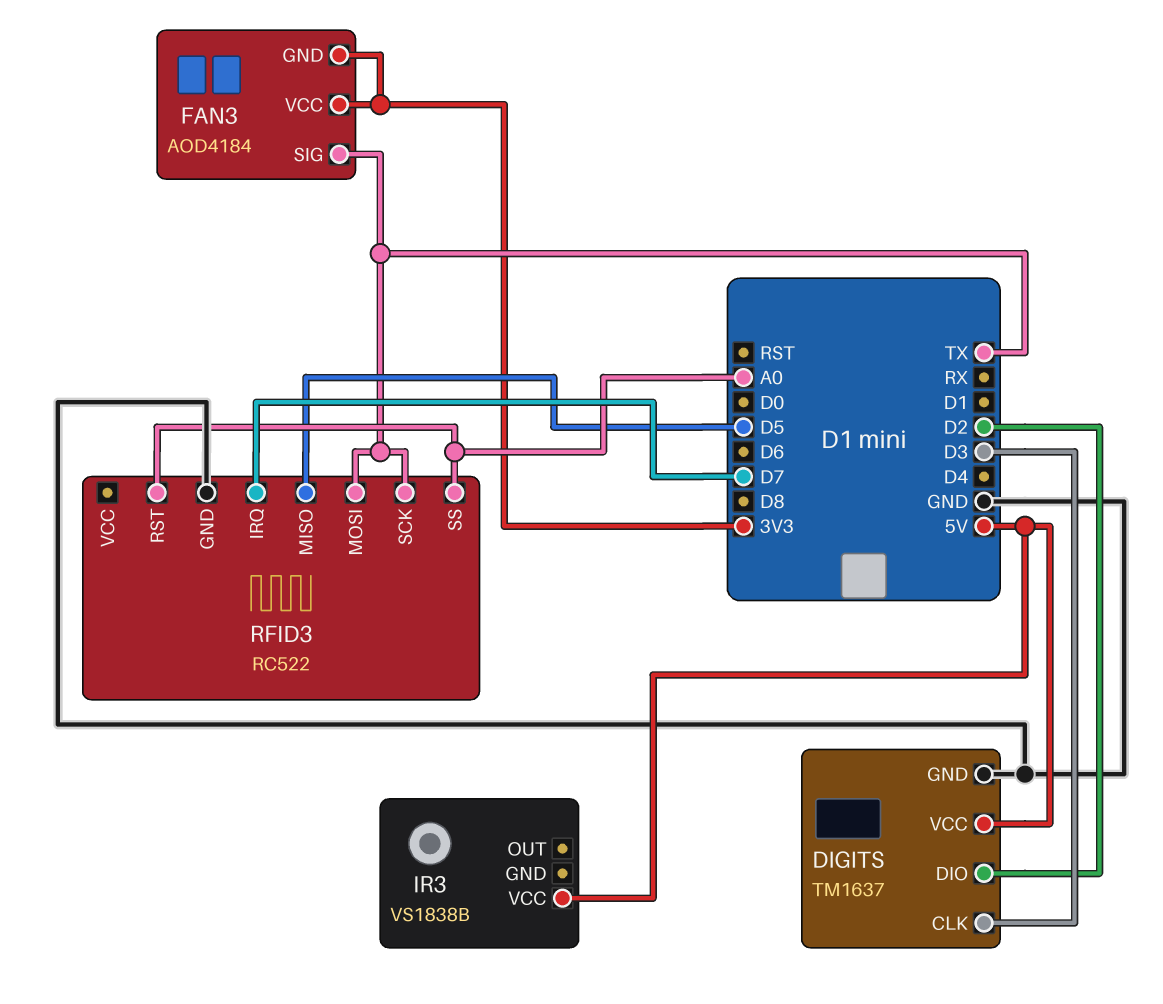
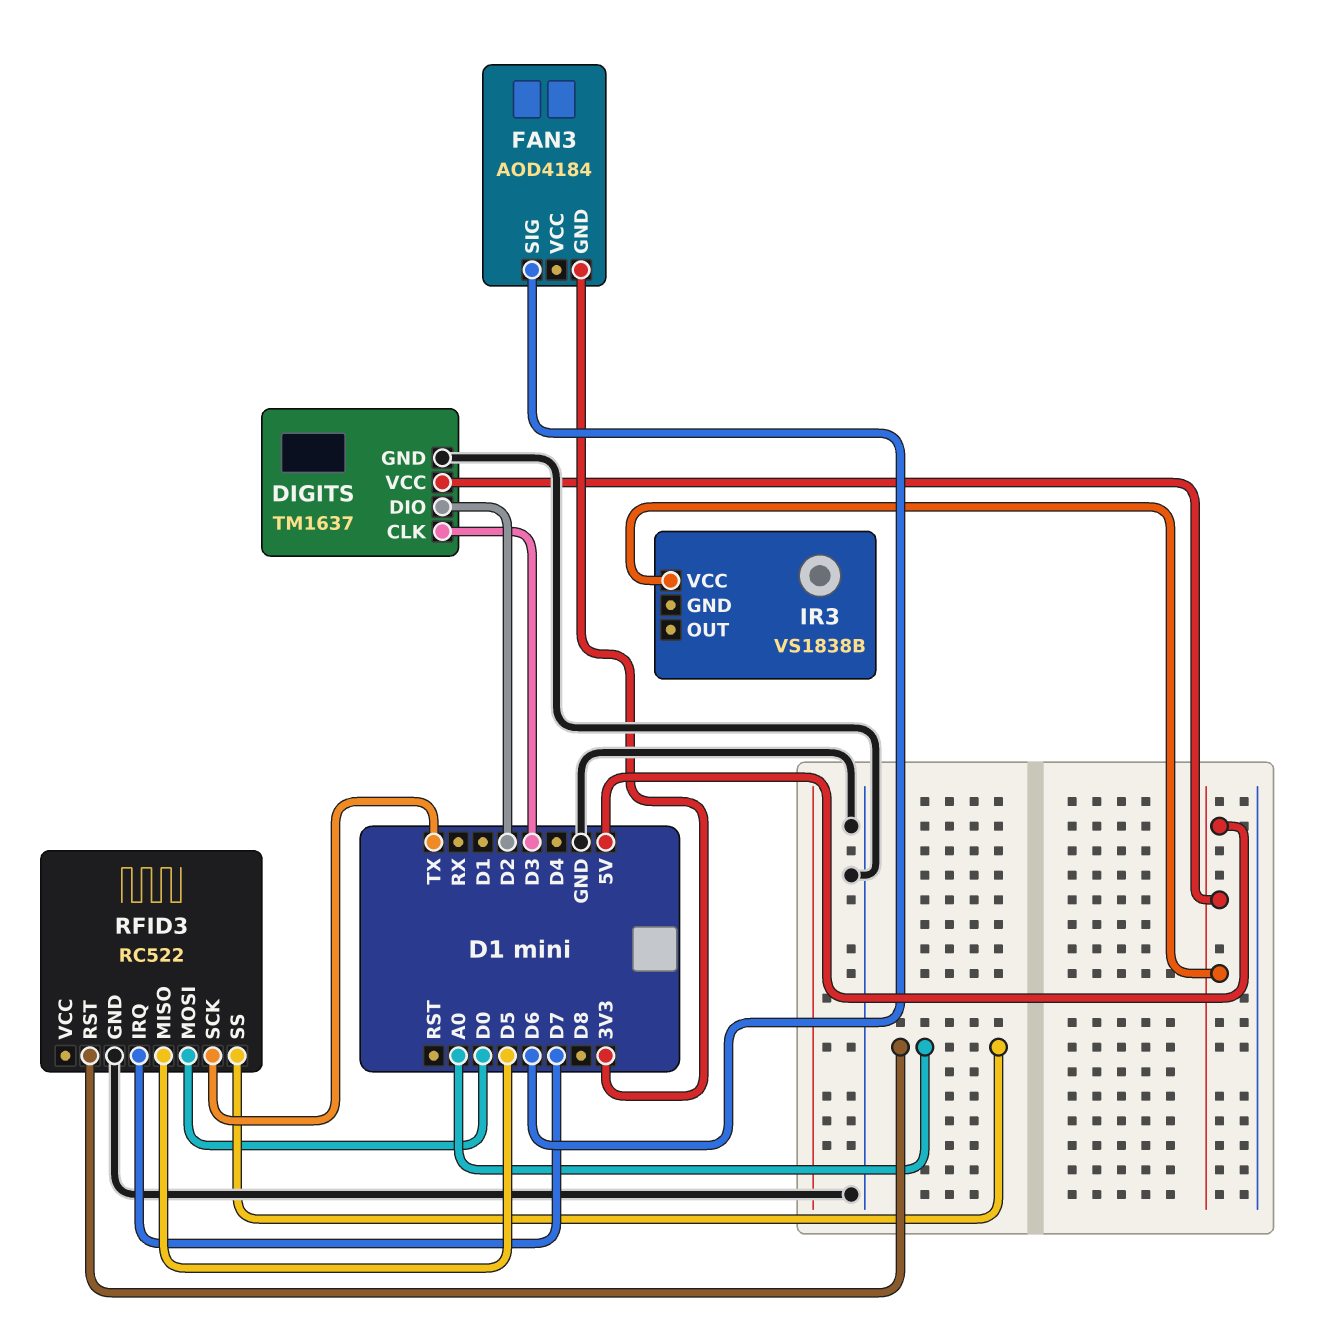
FAN3 pin SIG: TX -> D6
FAN3 pin VCC: 3V3 -> none
RFID3 pin MOSI: TX -> D0

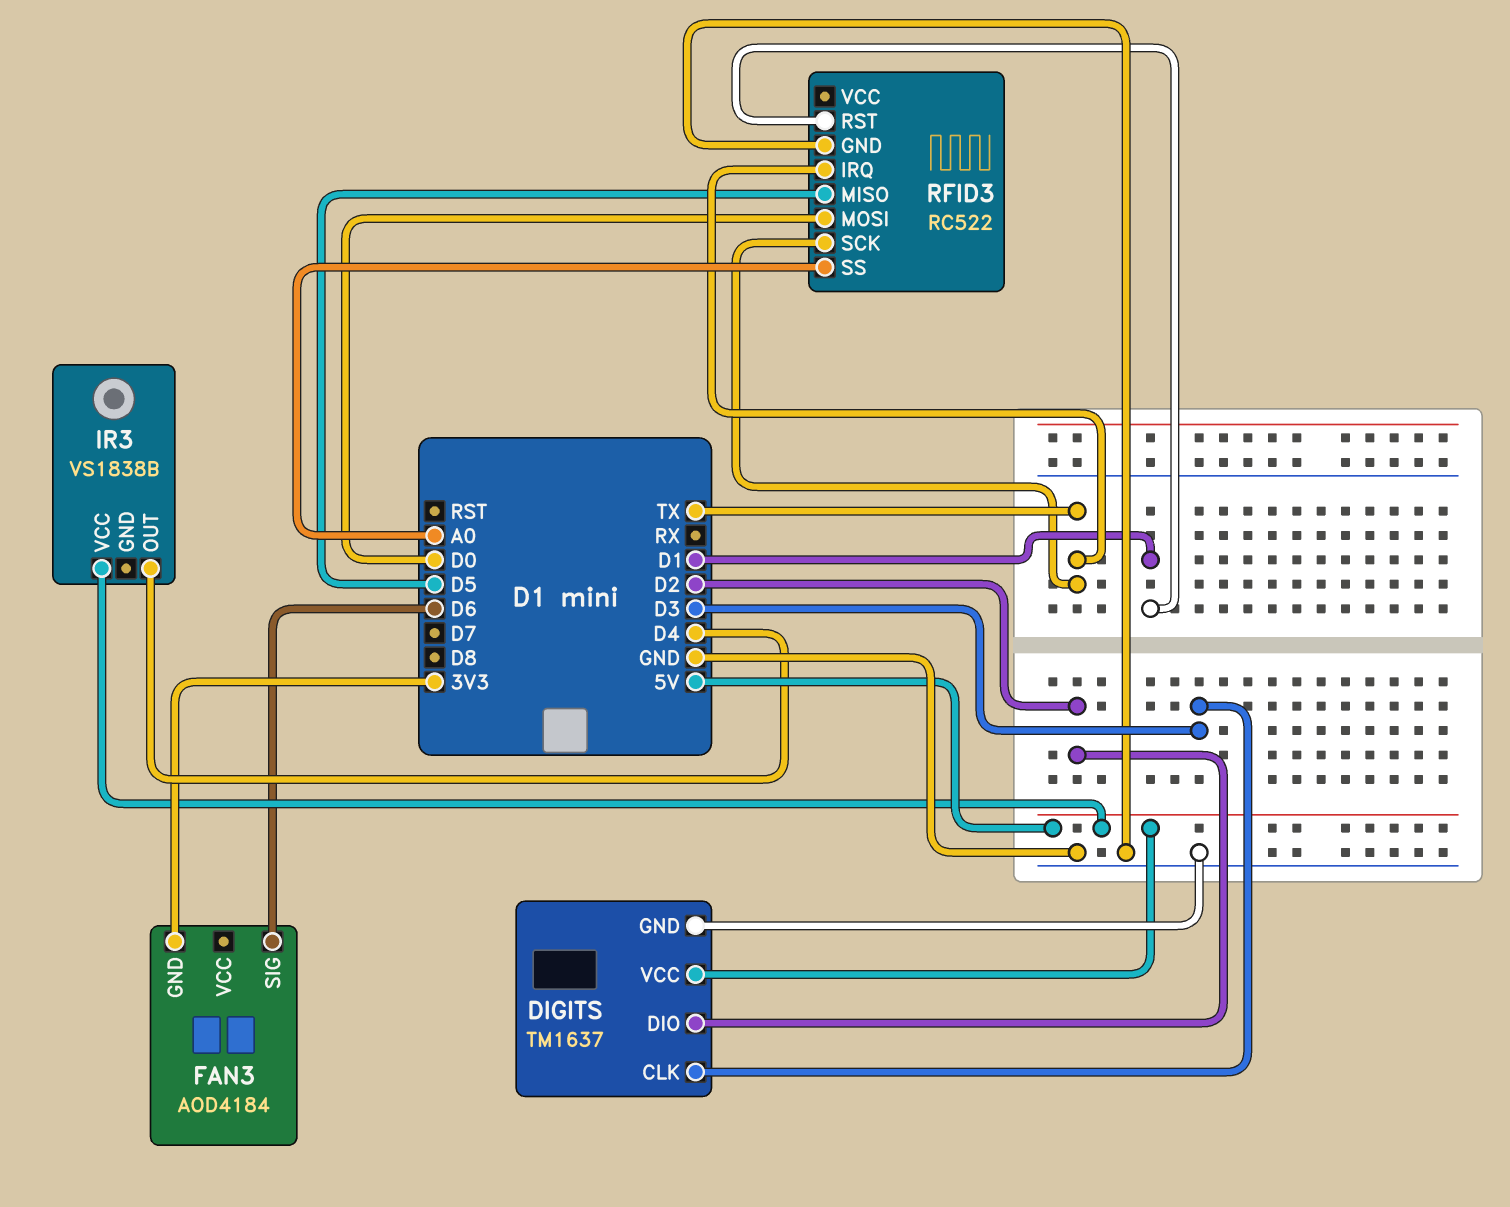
IR3 pin OUT: none -> D4
RFID3 pin IRQ: D7 -> TX
RFID3 pin RST: A0 -> D1

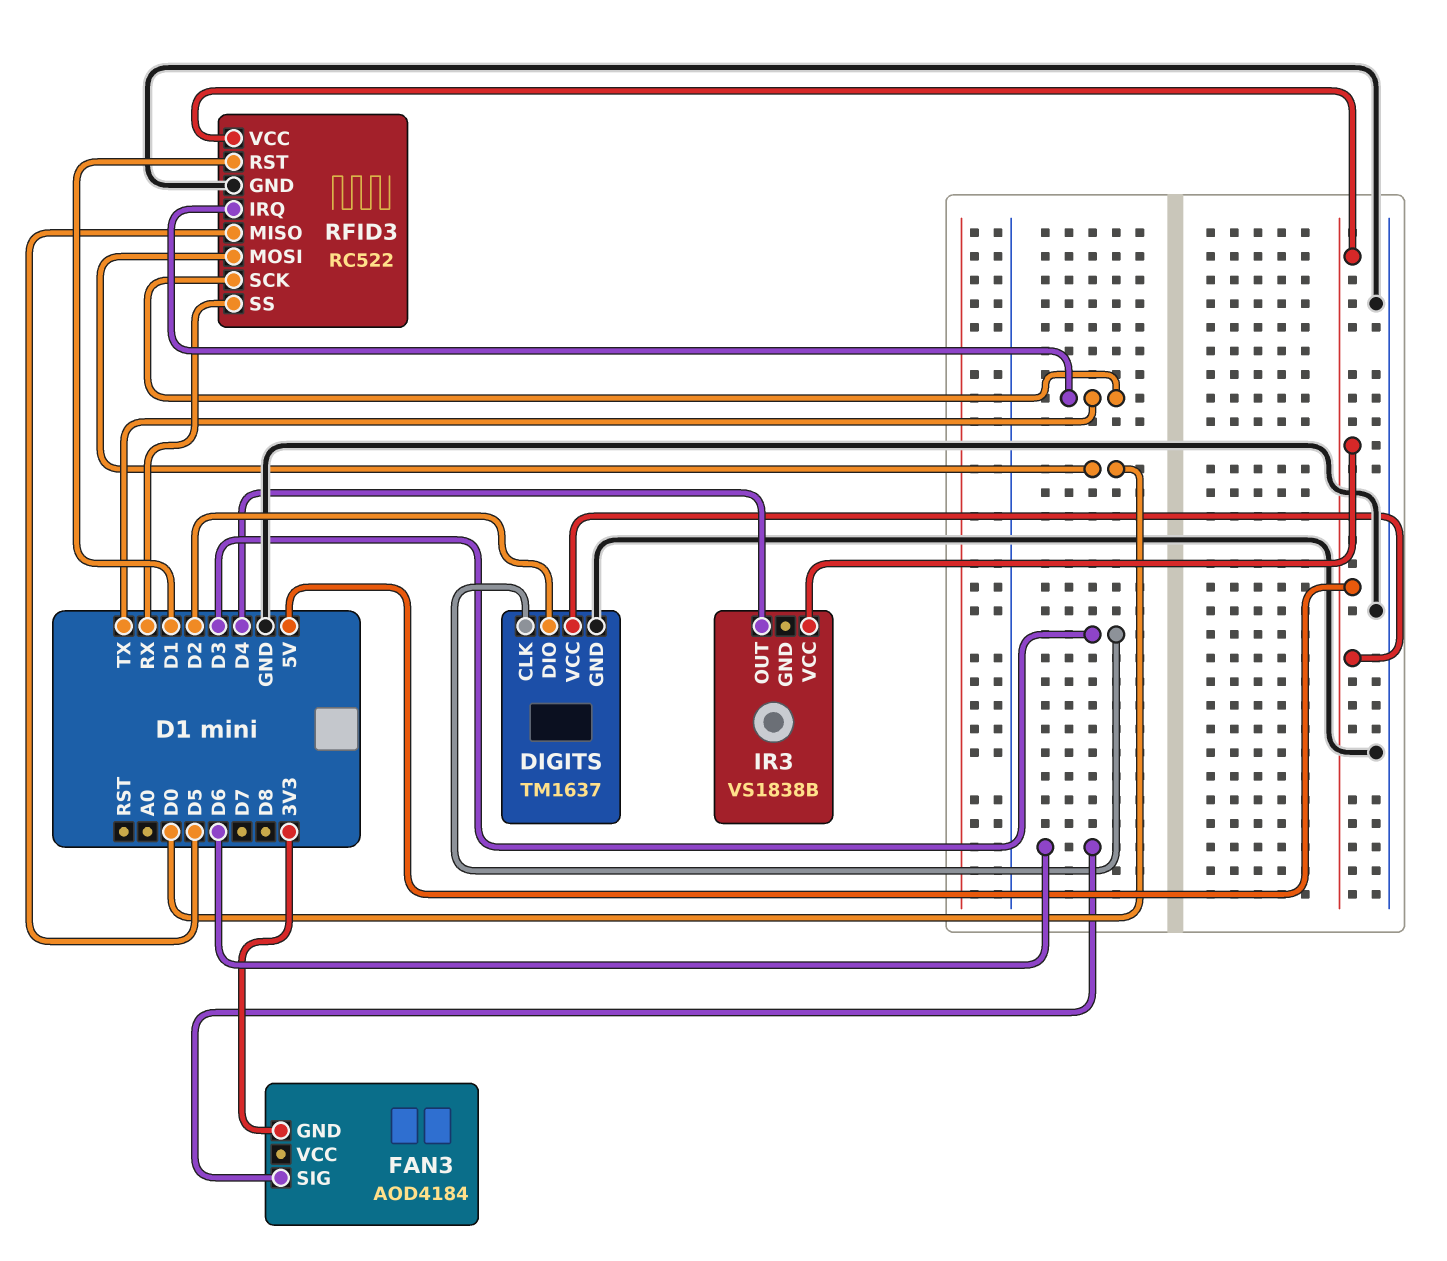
RFID3 pin SS: A0 -> RX
RFID3 pin VCC: none -> 5V

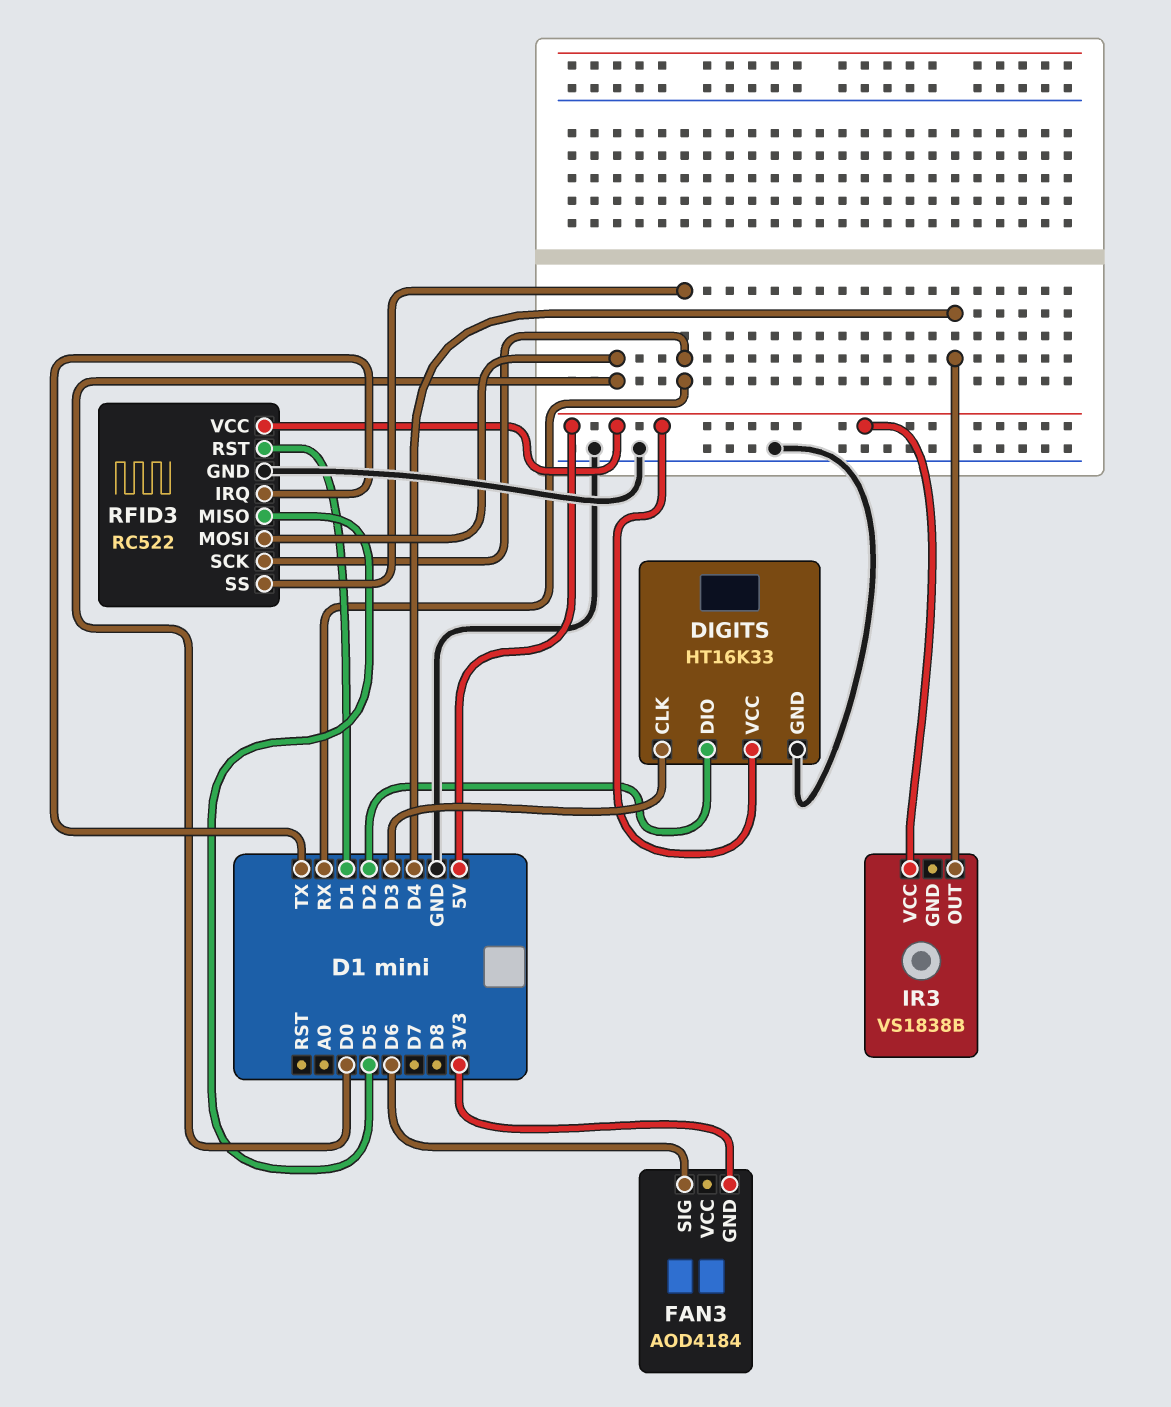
DIGITS: TM1637 -> HT16K33
RFID3 pin SCK: TX -> RX

